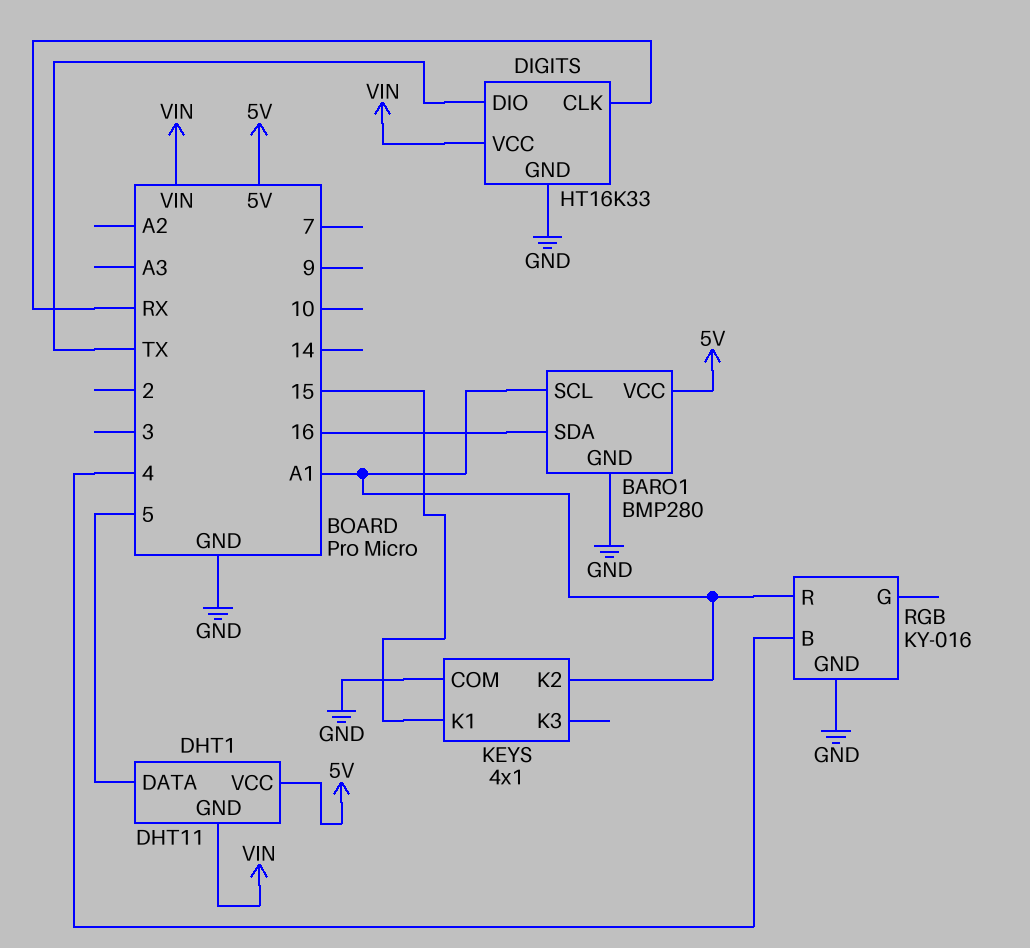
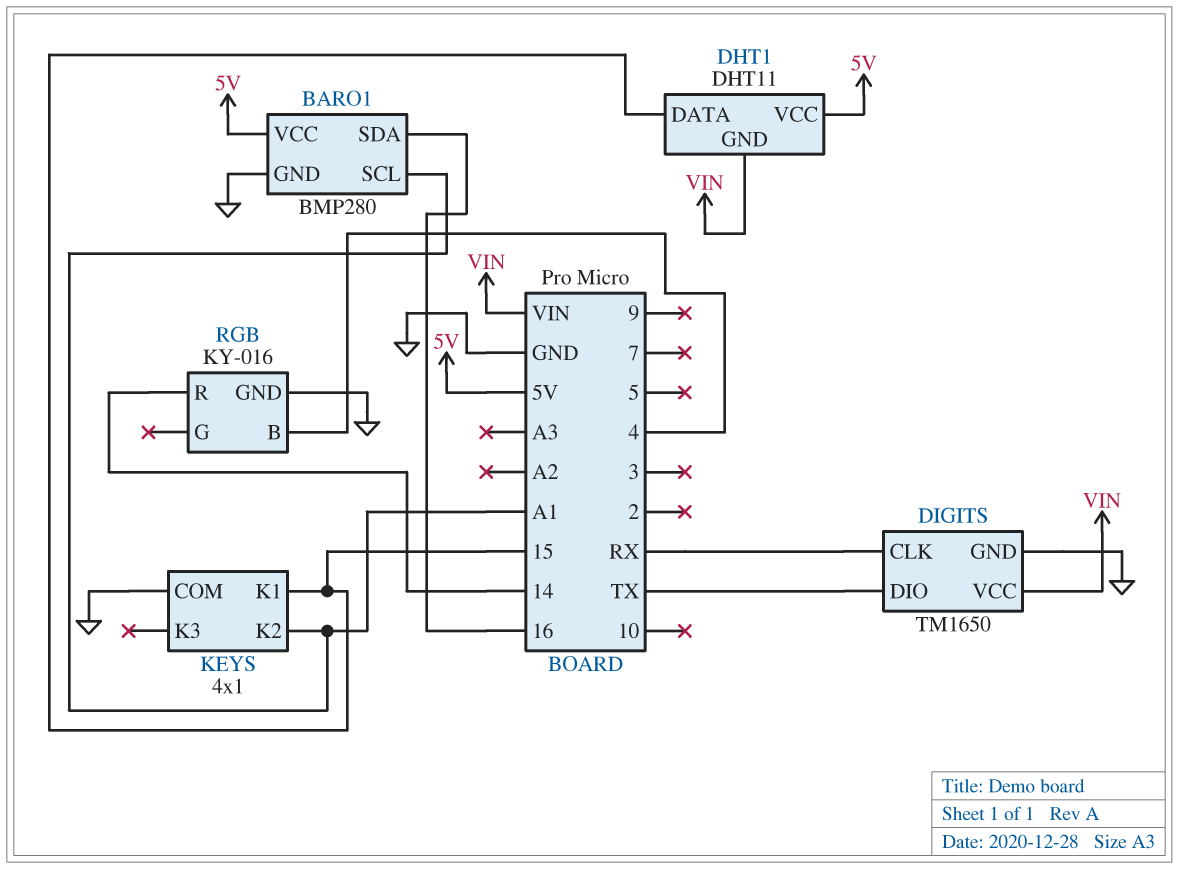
DHT1 pin DATA: 5 -> 15
DIGITS: HT16K33 -> TM1650
RGB pin R: A1 -> 14

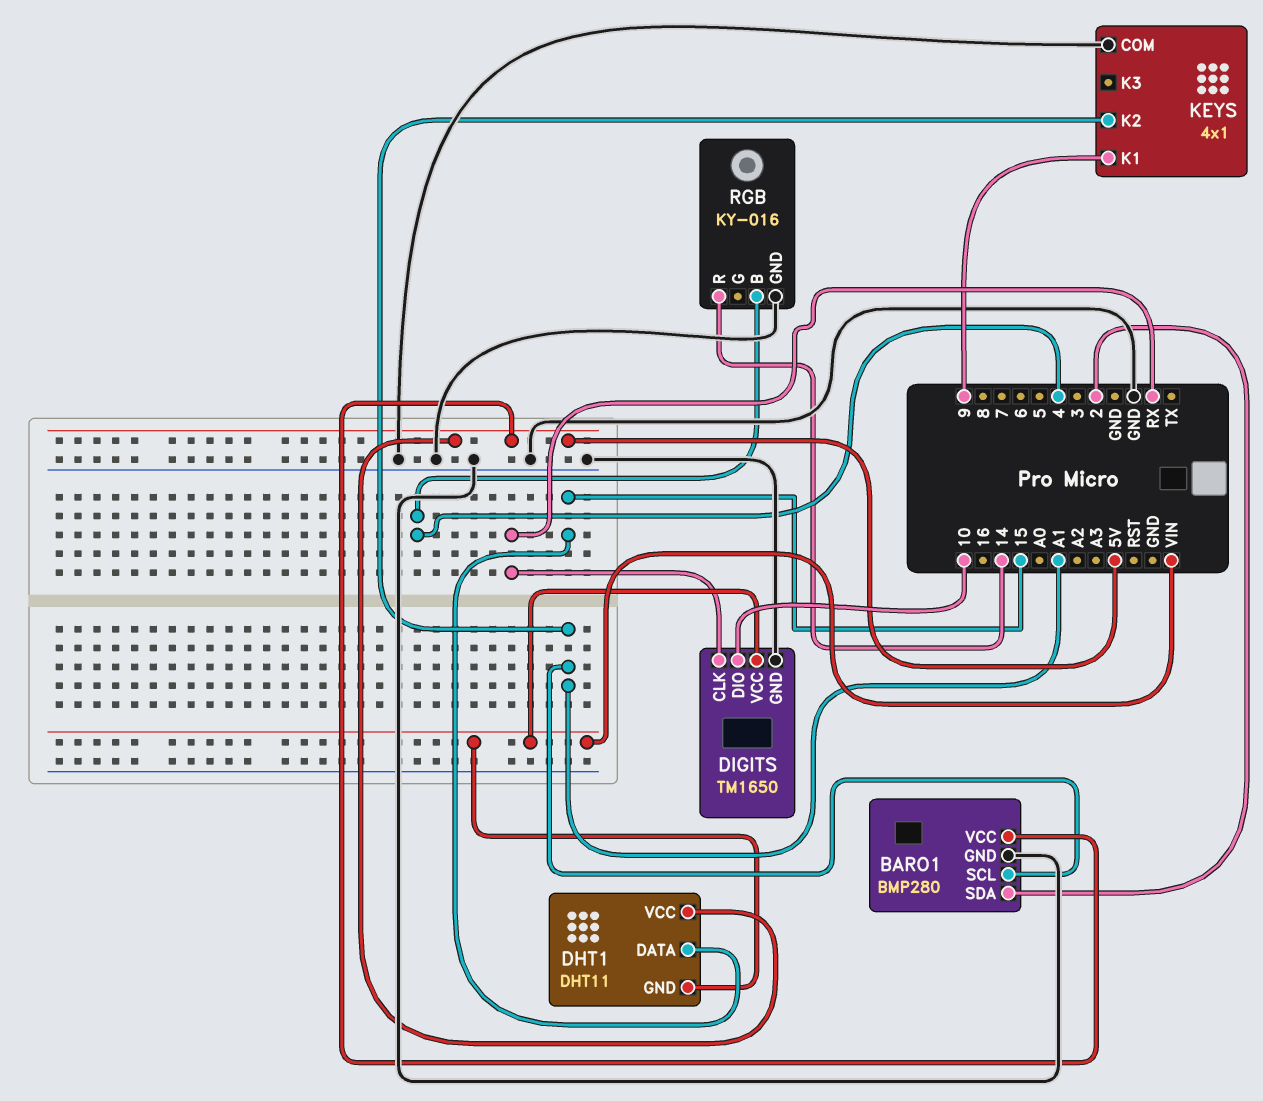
BARO1 pin SDA: 16 -> 2
DIGITS pin DIO: TX -> 10
KEYS pin K1: 15 -> 9

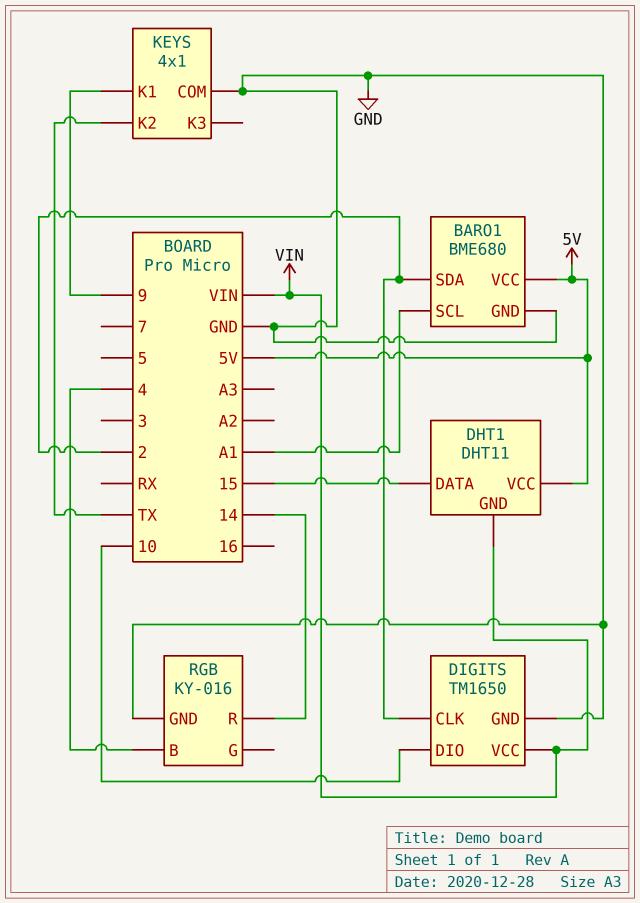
BARO1: BMP280 -> BME680
DIGITS pin CLK: RX -> 2
KEYS pin K2: A1 -> TX

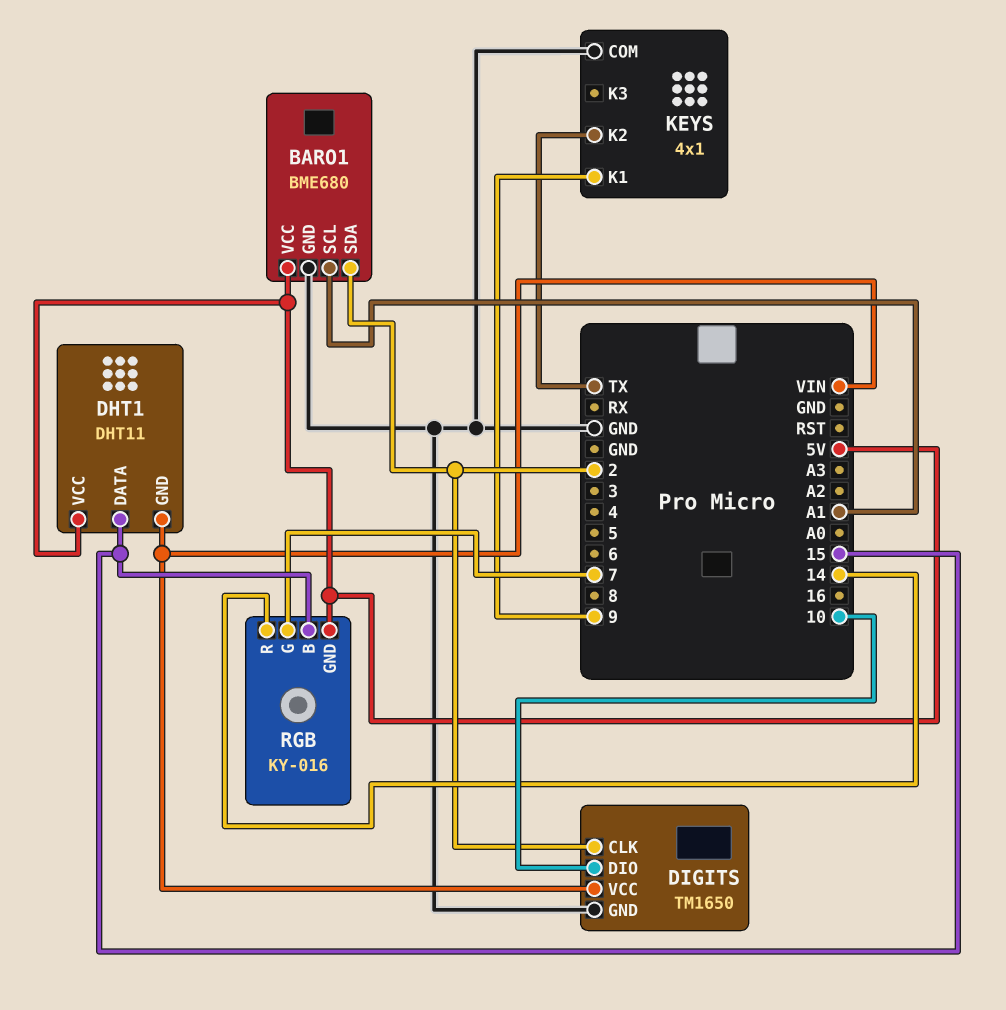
RGB pin B: 4 -> 15
RGB pin G: none -> 7
RGB pin GND: GND -> 5V

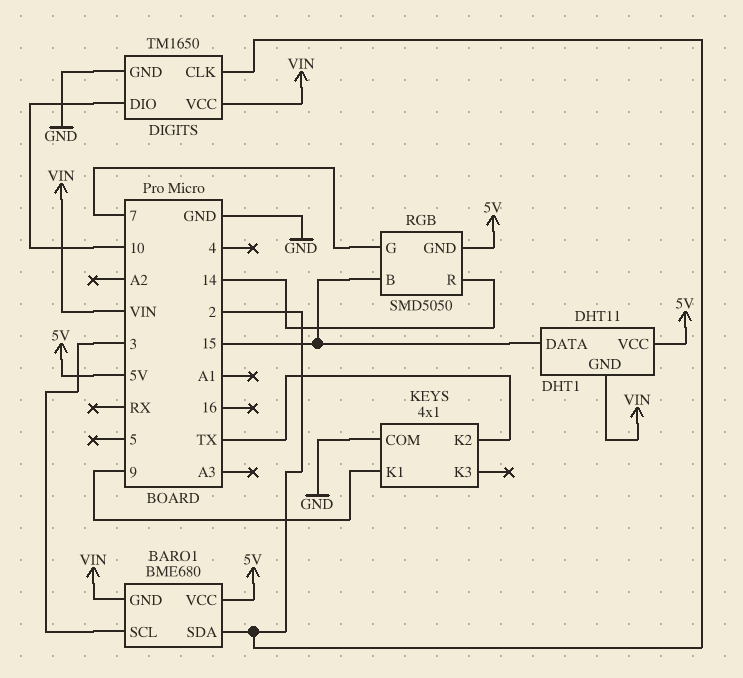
BARO1 pin GND: GND -> VIN
BARO1 pin SCL: A1 -> 3
RGB: KY-016 -> SMD5050

